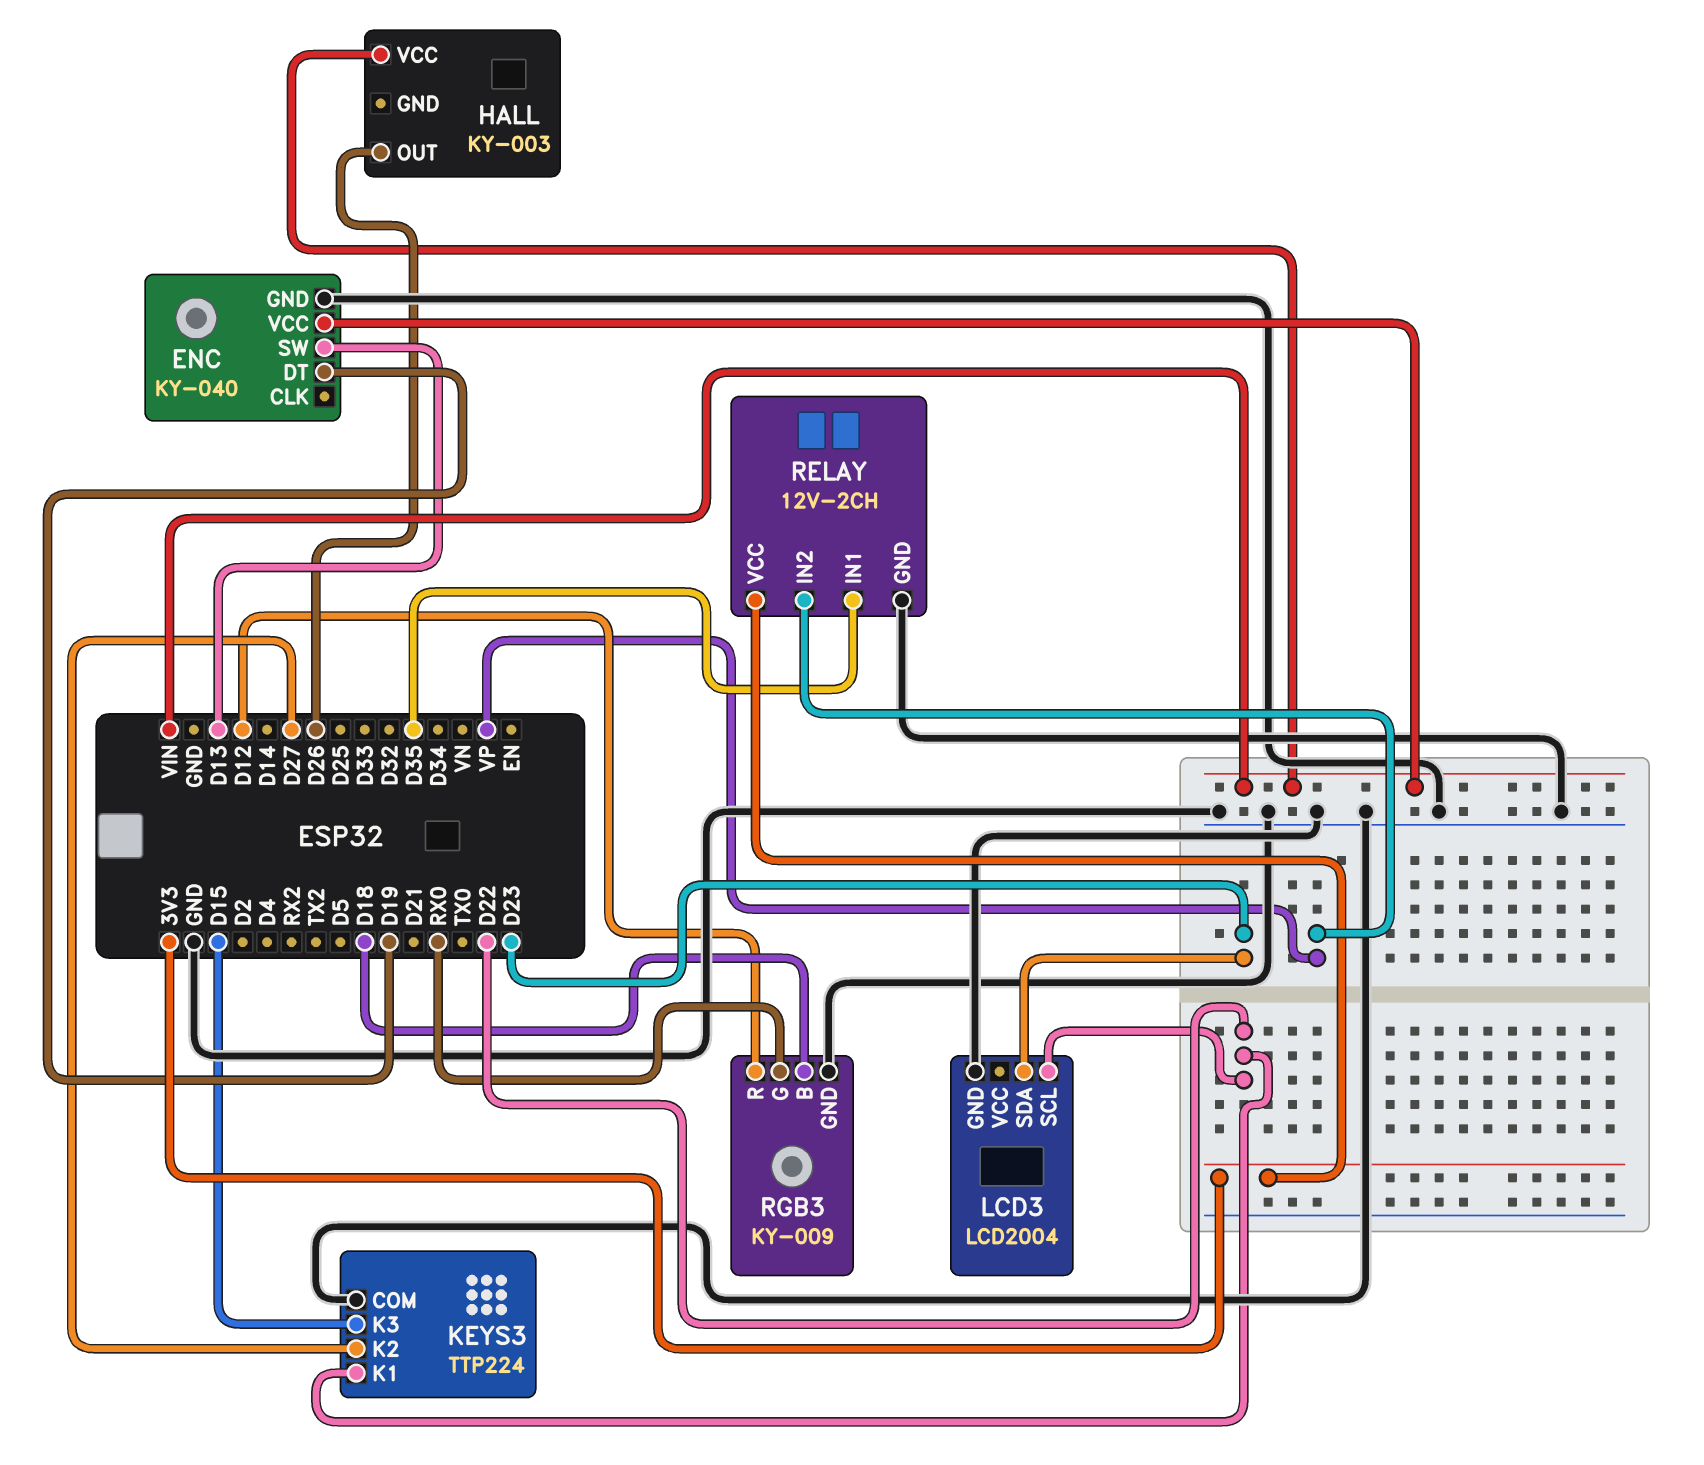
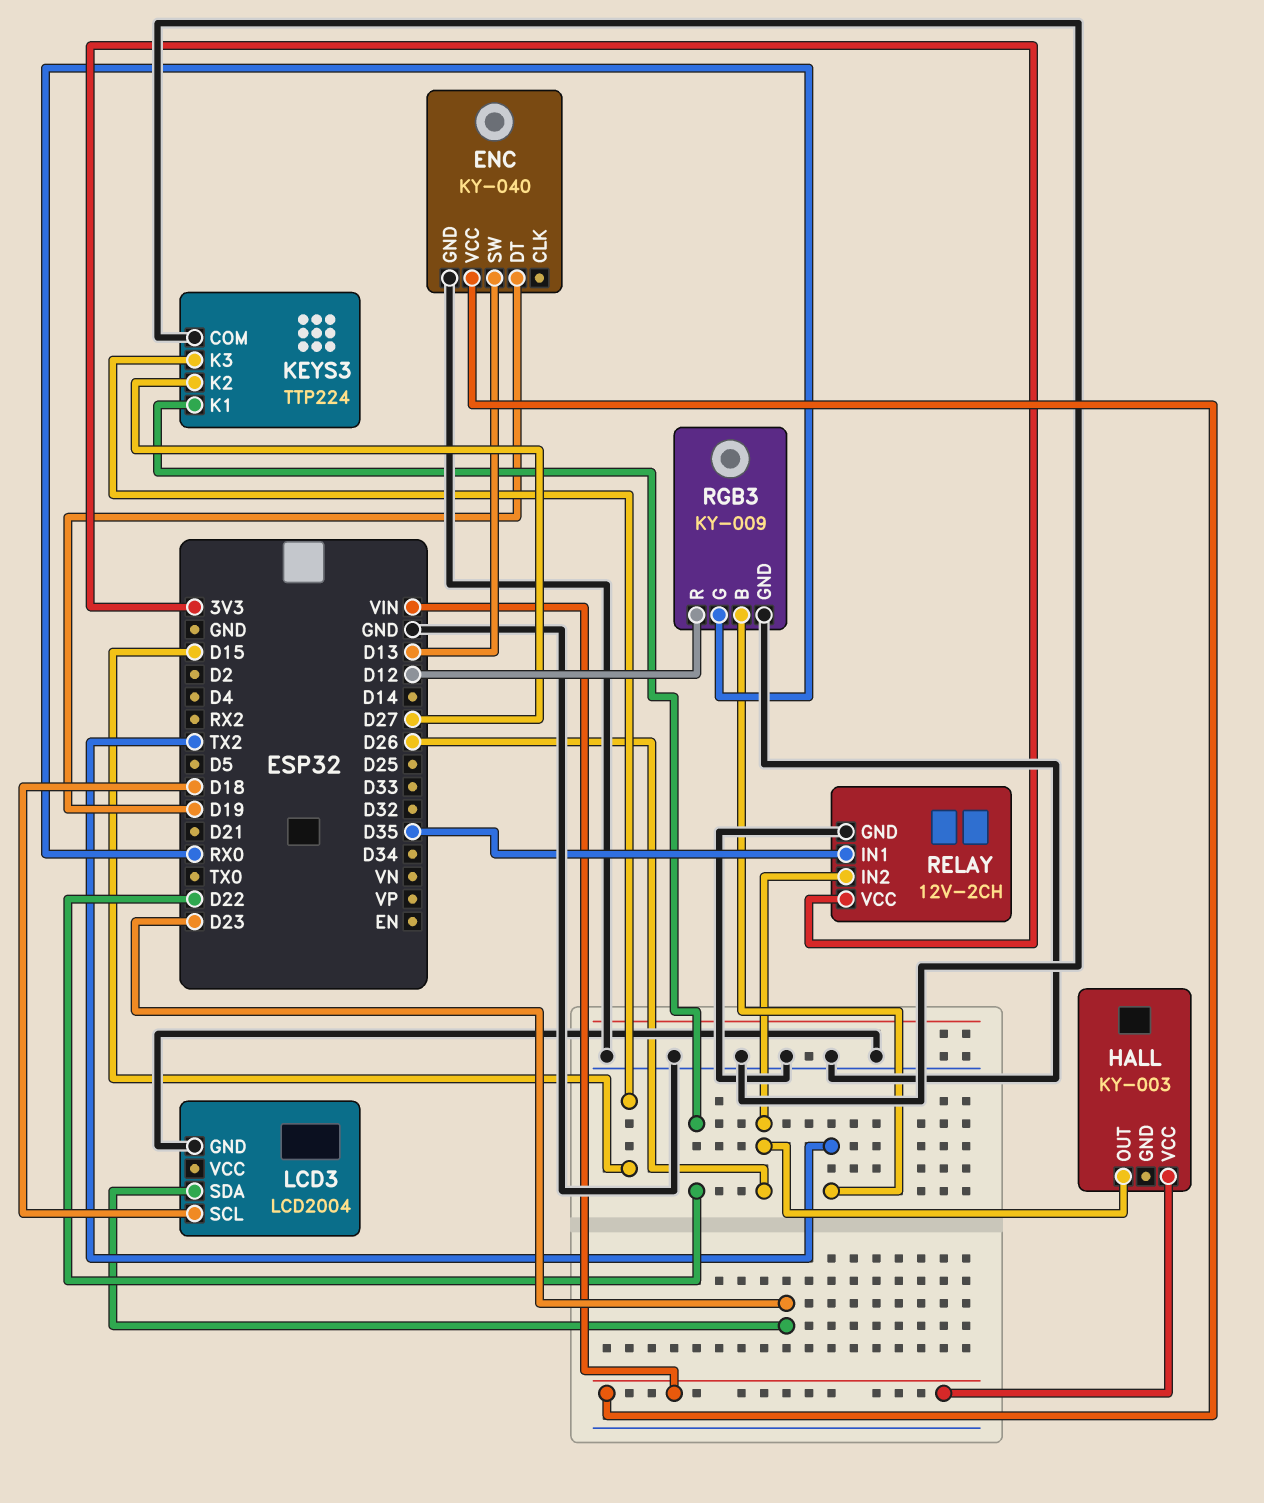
LCD3 pin SCL: D22 -> D18
RELAY pin IN2: VP -> D26
RGB3 pin B: D18 -> TX2

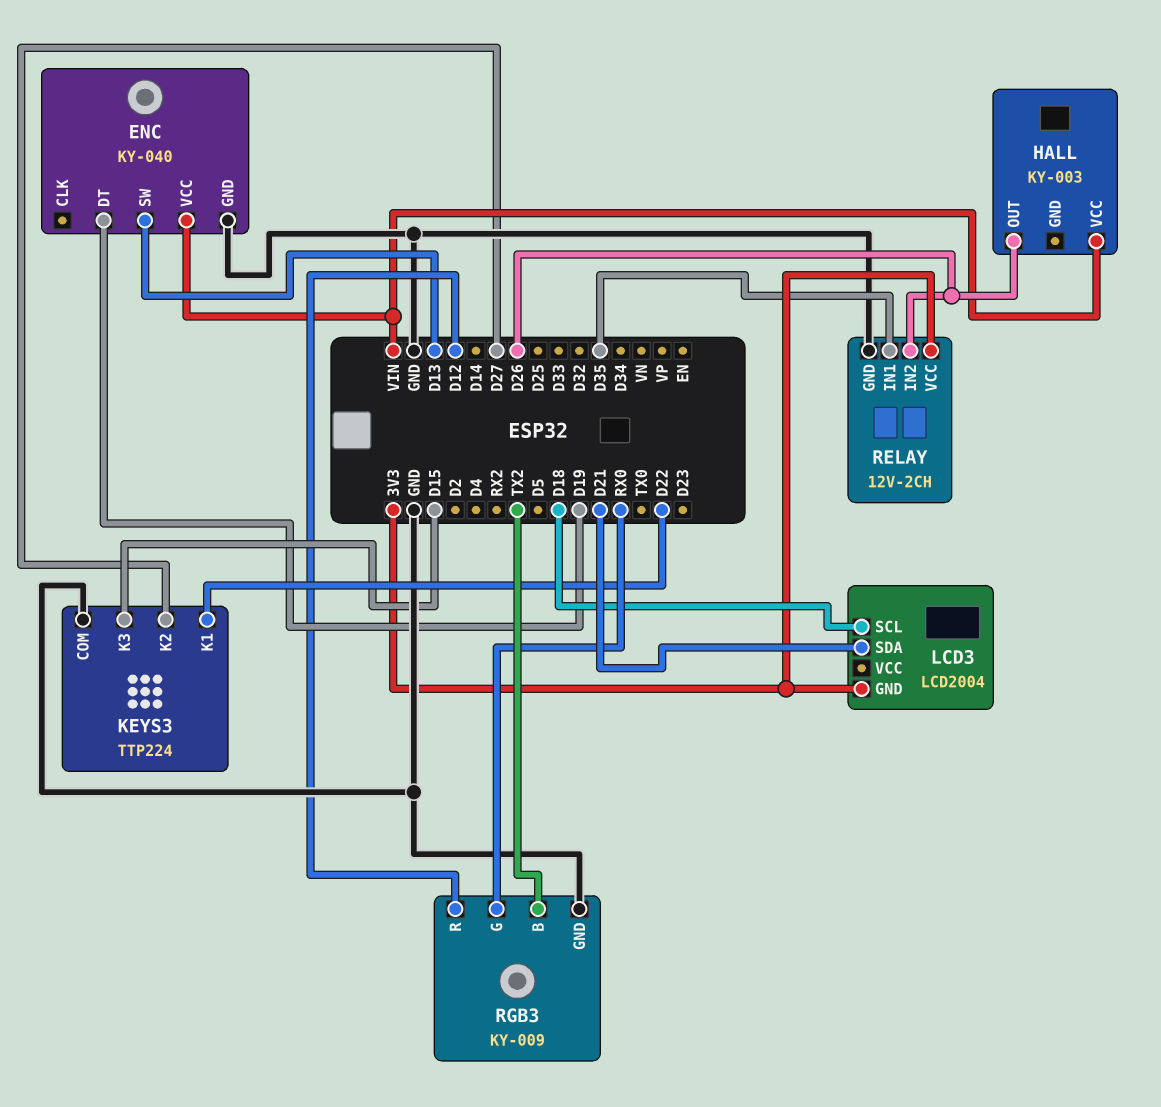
LCD3 pin GND: GND -> 3V3
LCD3 pin SDA: D23 -> D21

